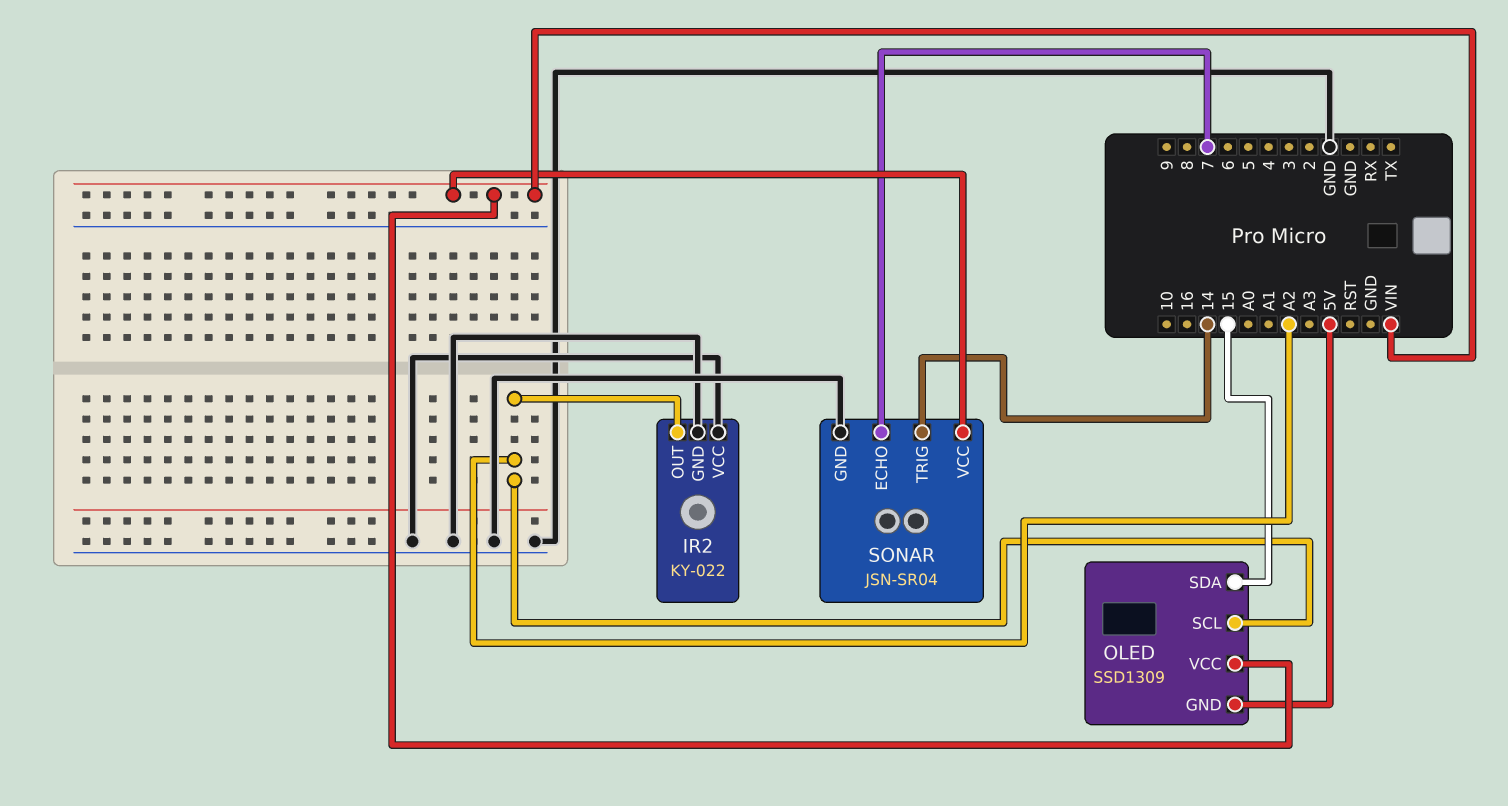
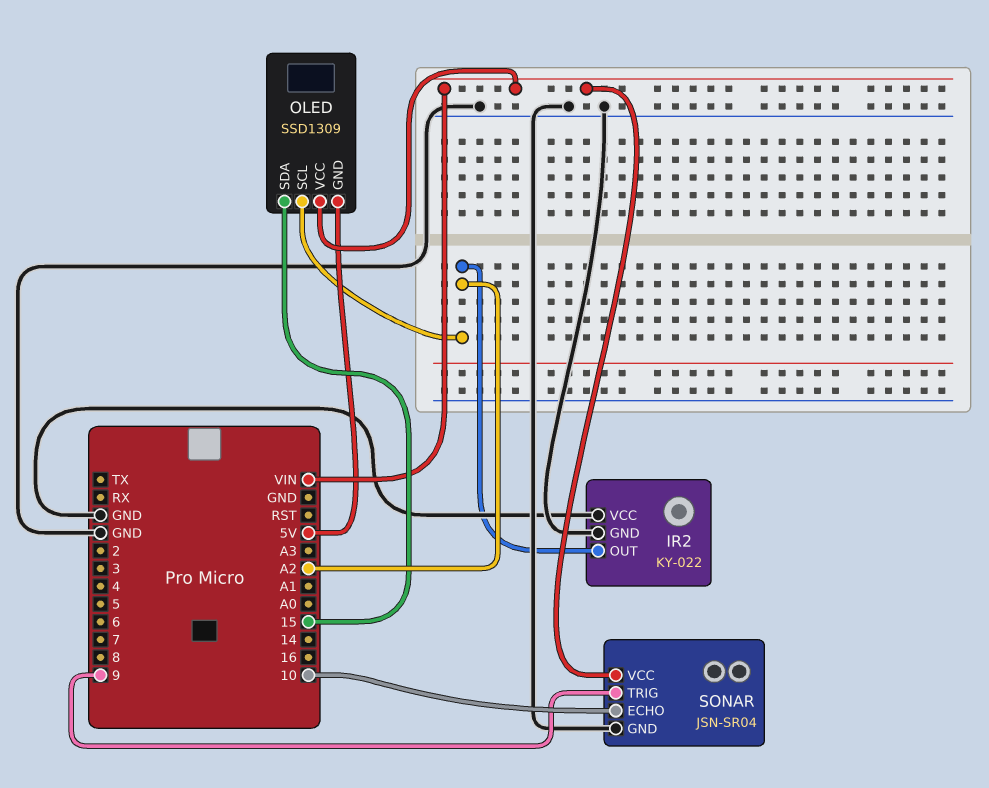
SONAR pin ECHO: 7 -> 10
SONAR pin TRIG: 14 -> 9

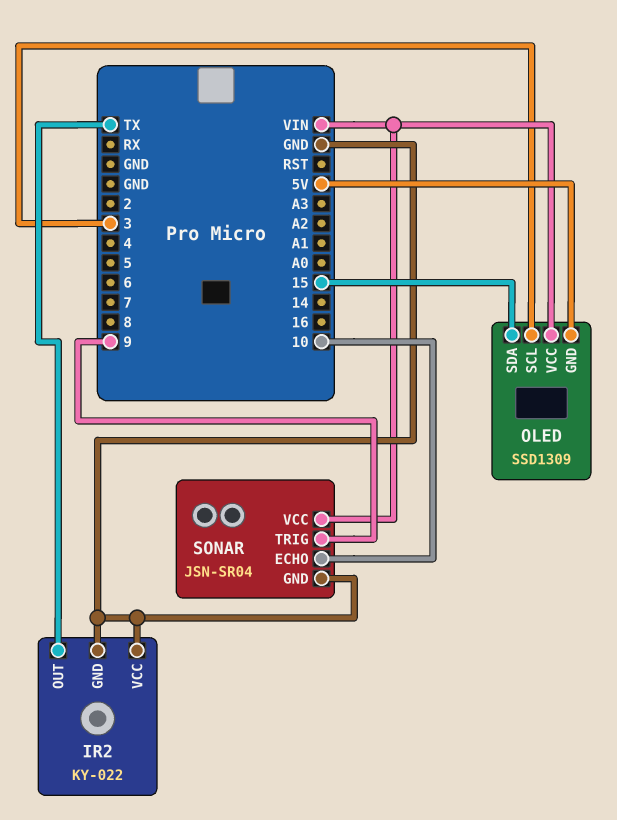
IR2 pin OUT: A2 -> TX
OLED pin SCL: A2 -> 3

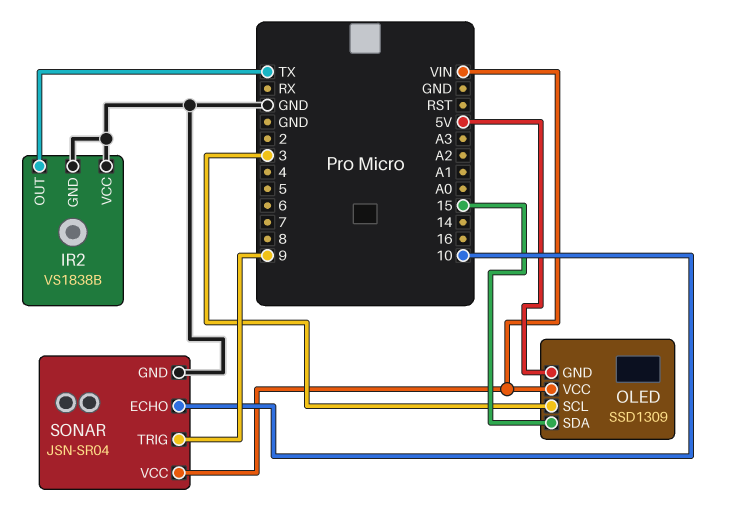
IR2: KY-022 -> VS1838B

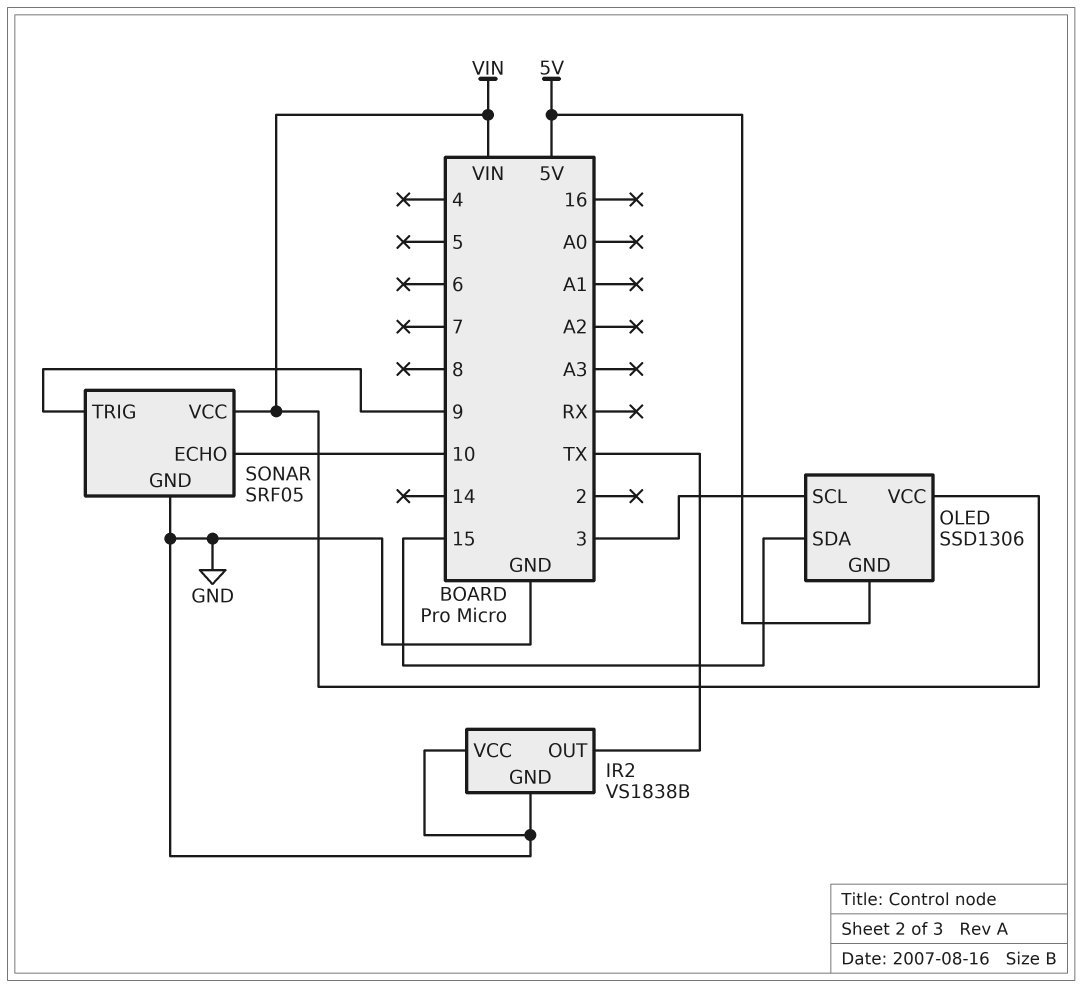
OLED: SSD1309 -> SSD1306
SONAR: JSN-SR04 -> SRF05

